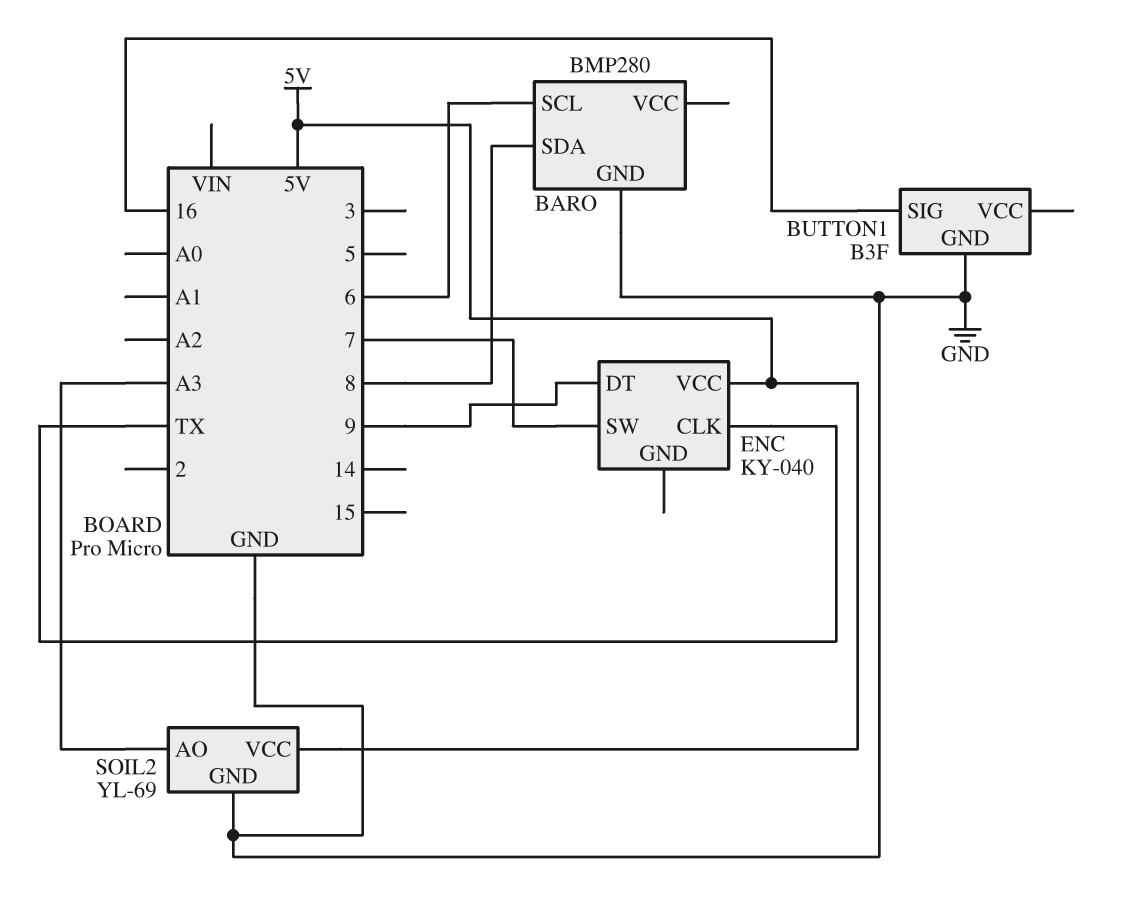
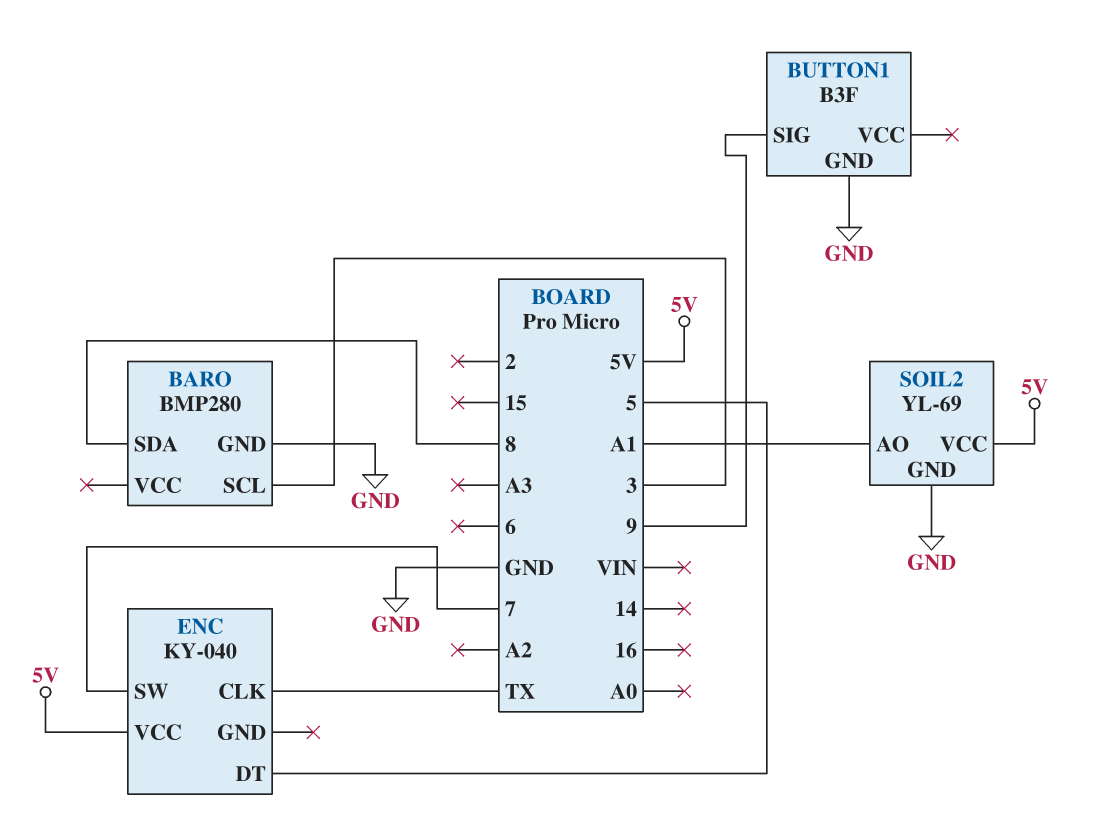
BARO pin SCL: 6 -> 3
BUTTON1 pin SIG: 16 -> 9
ENC pin DT: 9 -> 5
SOIL2 pin AO: A3 -> A1

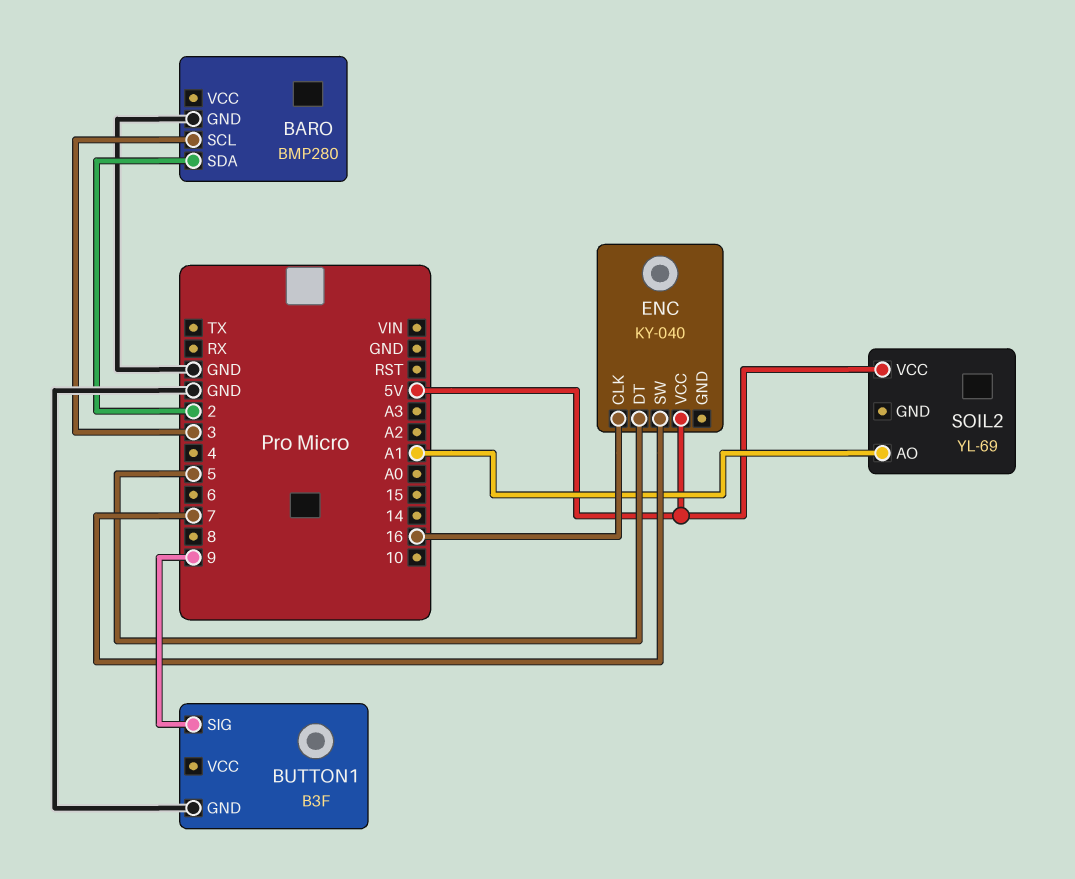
BARO pin SDA: 8 -> 2
ENC pin CLK: TX -> 16
SOIL2 pin GND: GND -> none

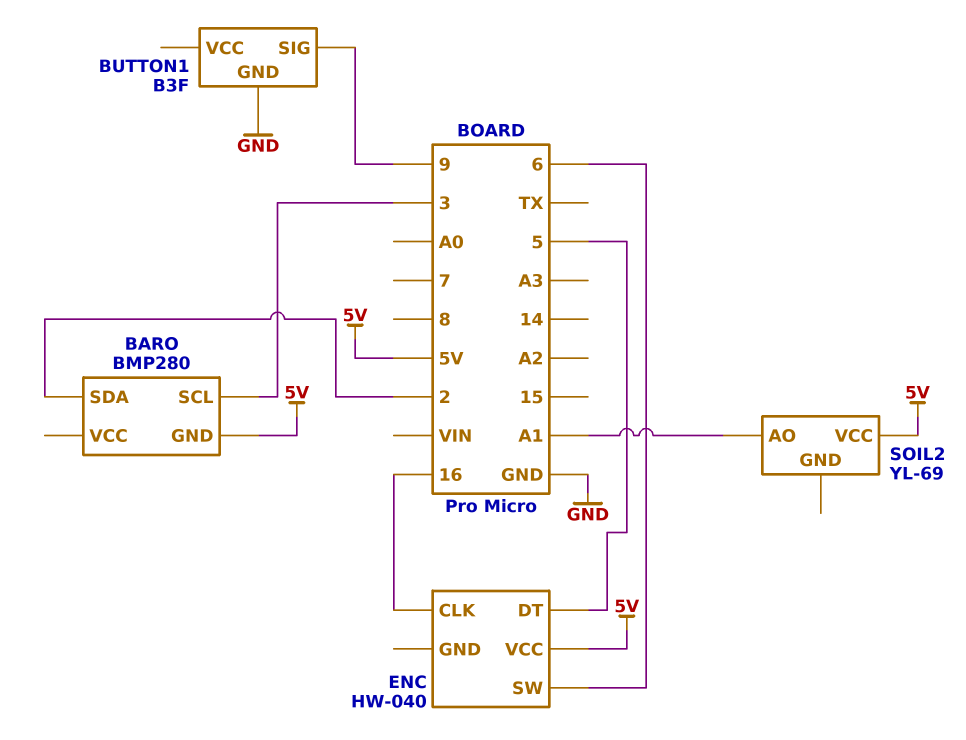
BARO pin GND: GND -> 5V
ENC: KY-040 -> HW-040
ENC pin SW: 7 -> 6

